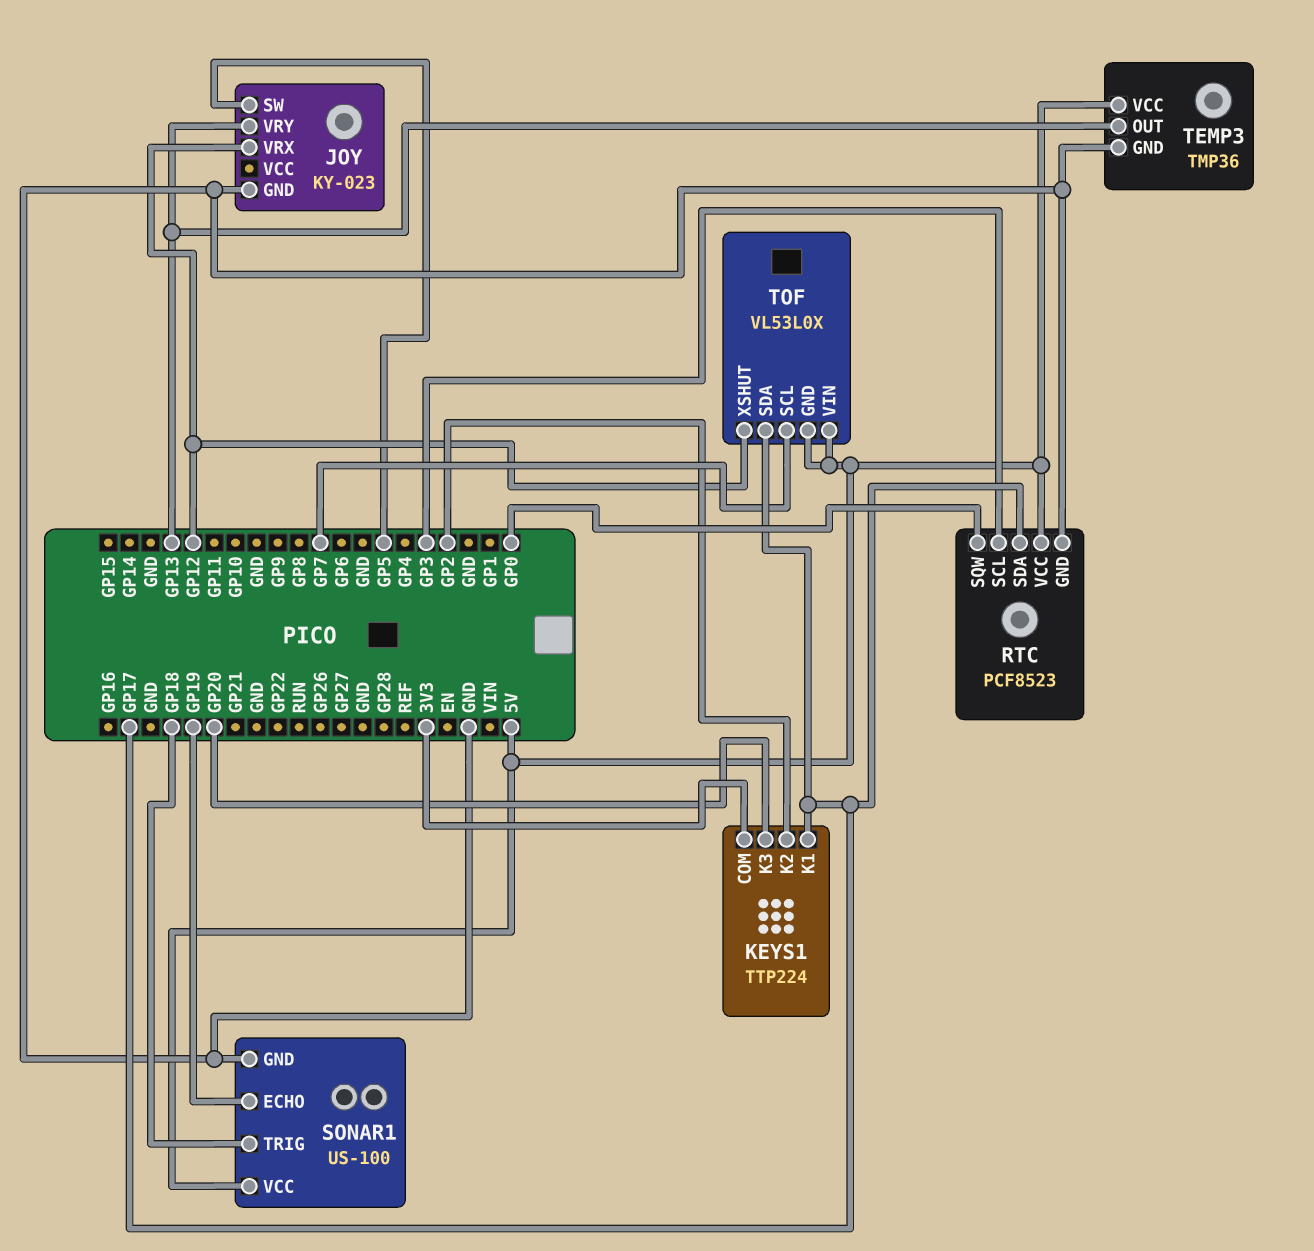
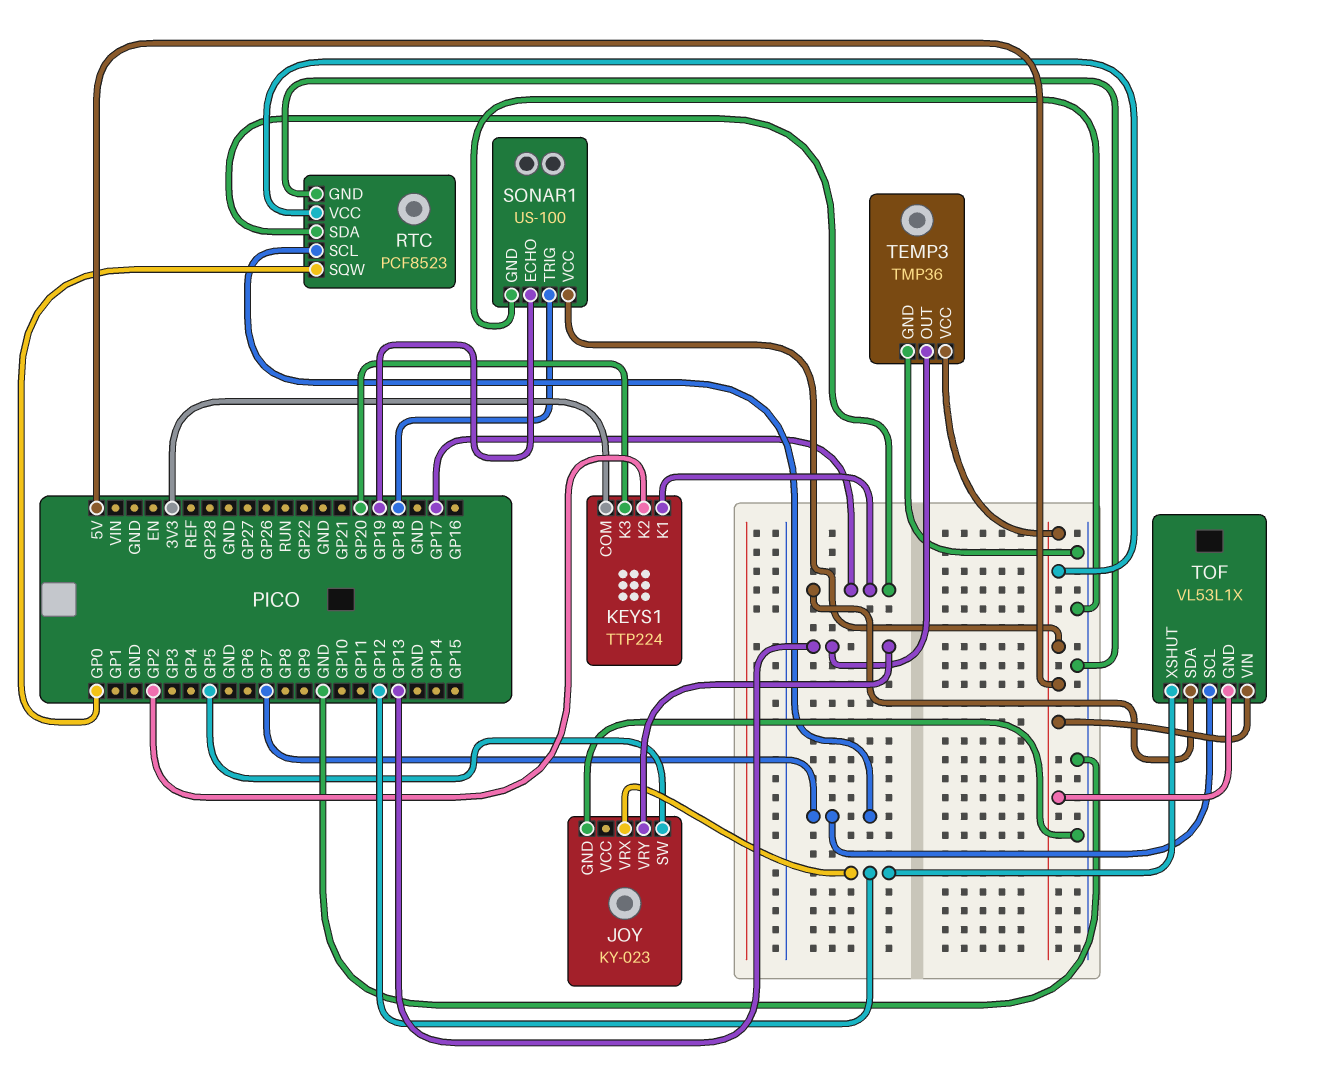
RTC pin SCL: GP3 -> GP7
TOF: VL53L0X -> VL53L1X

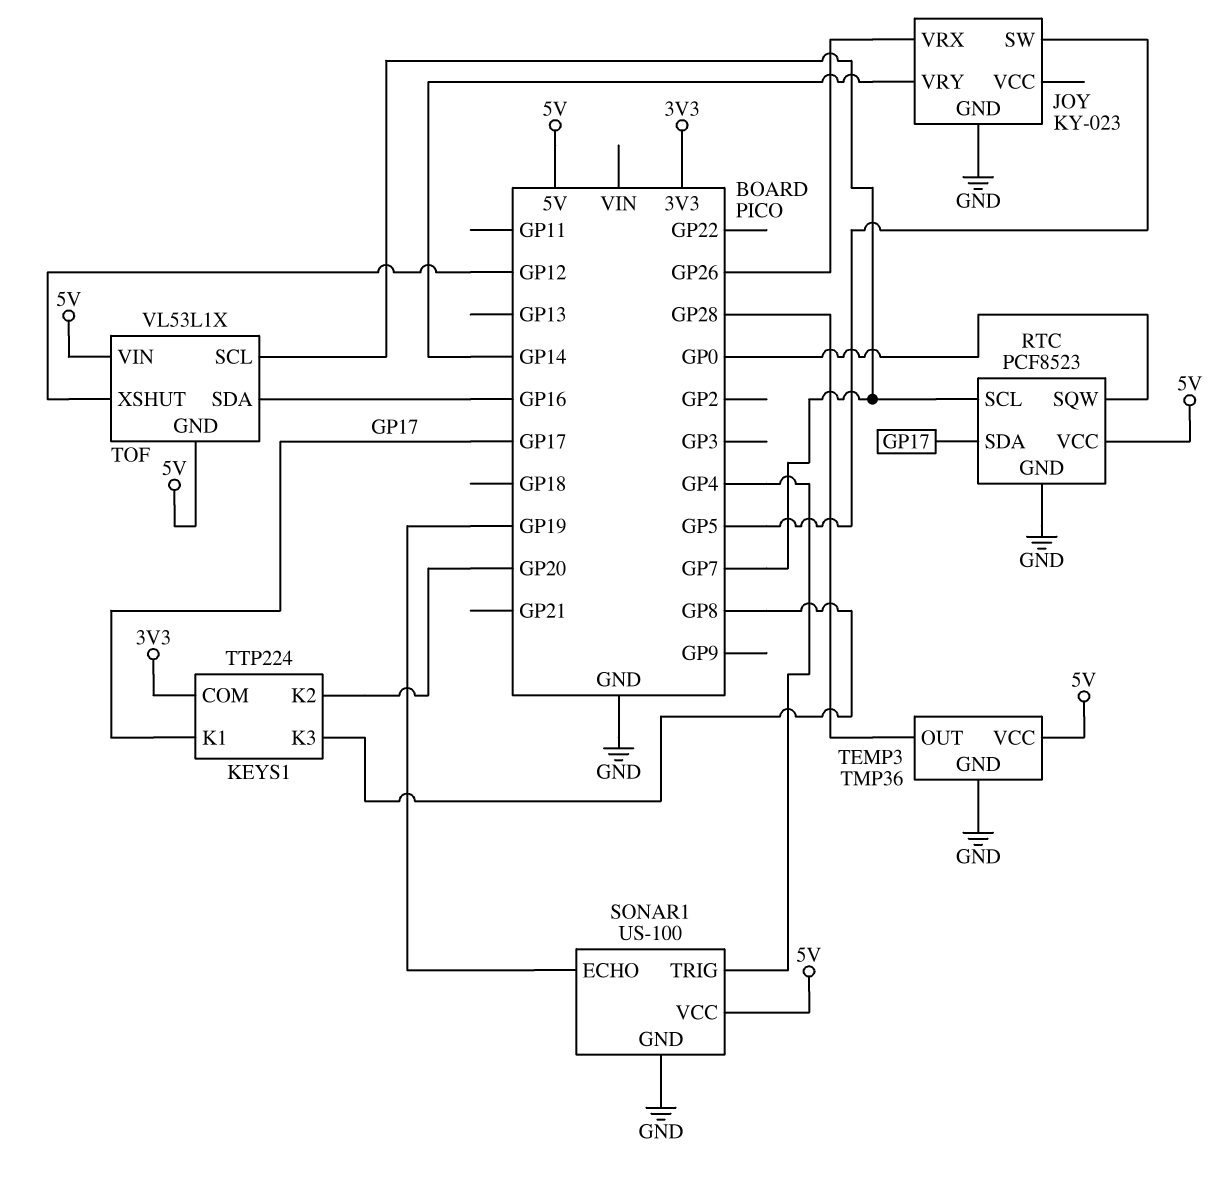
JOY pin VRX: GP12 -> GP26
JOY pin VRY: GP13 -> GP14
KEYS1 pin K2: GP2 -> GP20
KEYS1 pin K3: GP20 -> GP8
SONAR1 pin TRIG: GP18 -> GP4
TEMP3 pin OUT: GP13 -> GP28
TOF pin SDA: GP17 -> GP16

